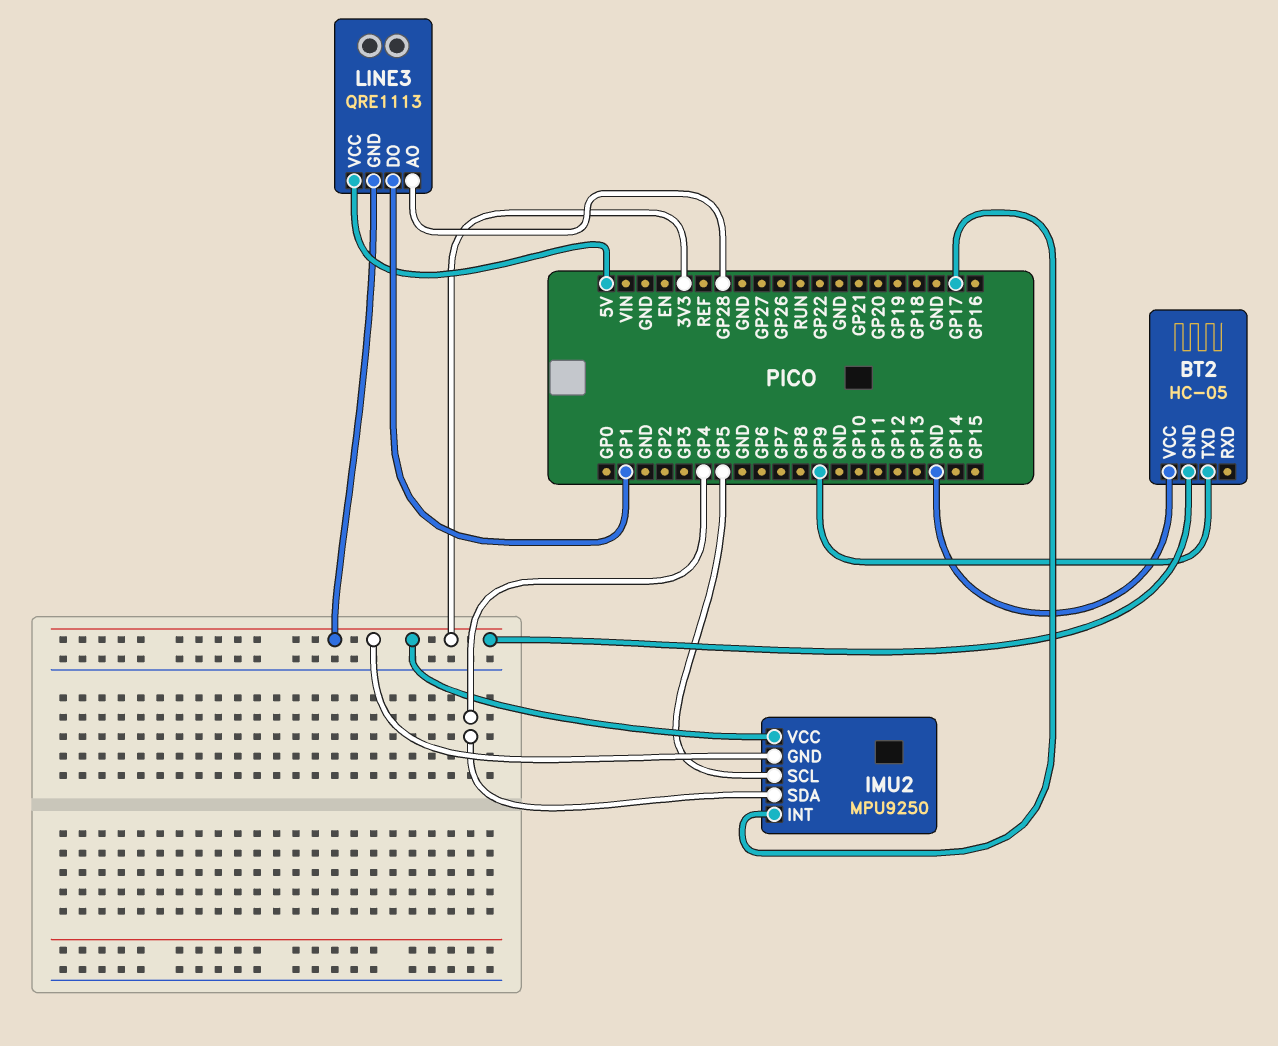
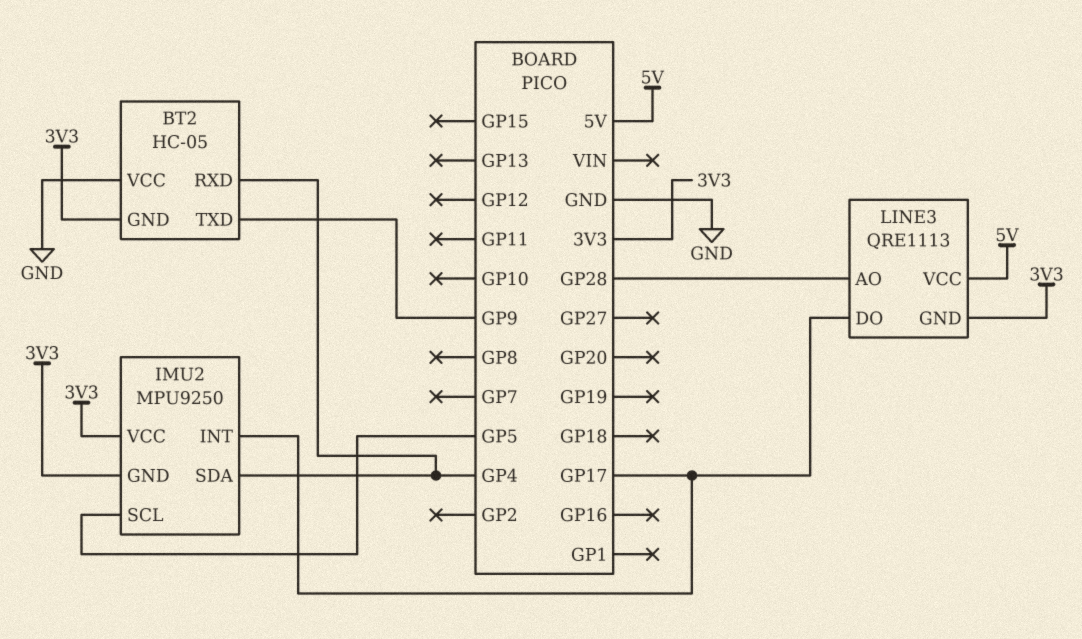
BT2 pin RXD: none -> GP4
LINE3 pin DO: GP1 -> GP17

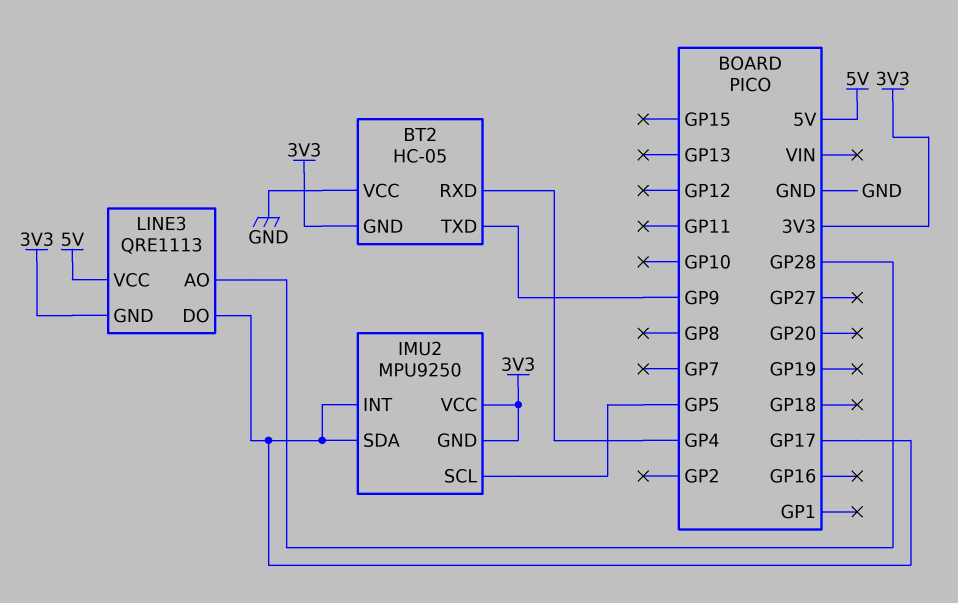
IMU2 pin SDA: GP4 -> GP17

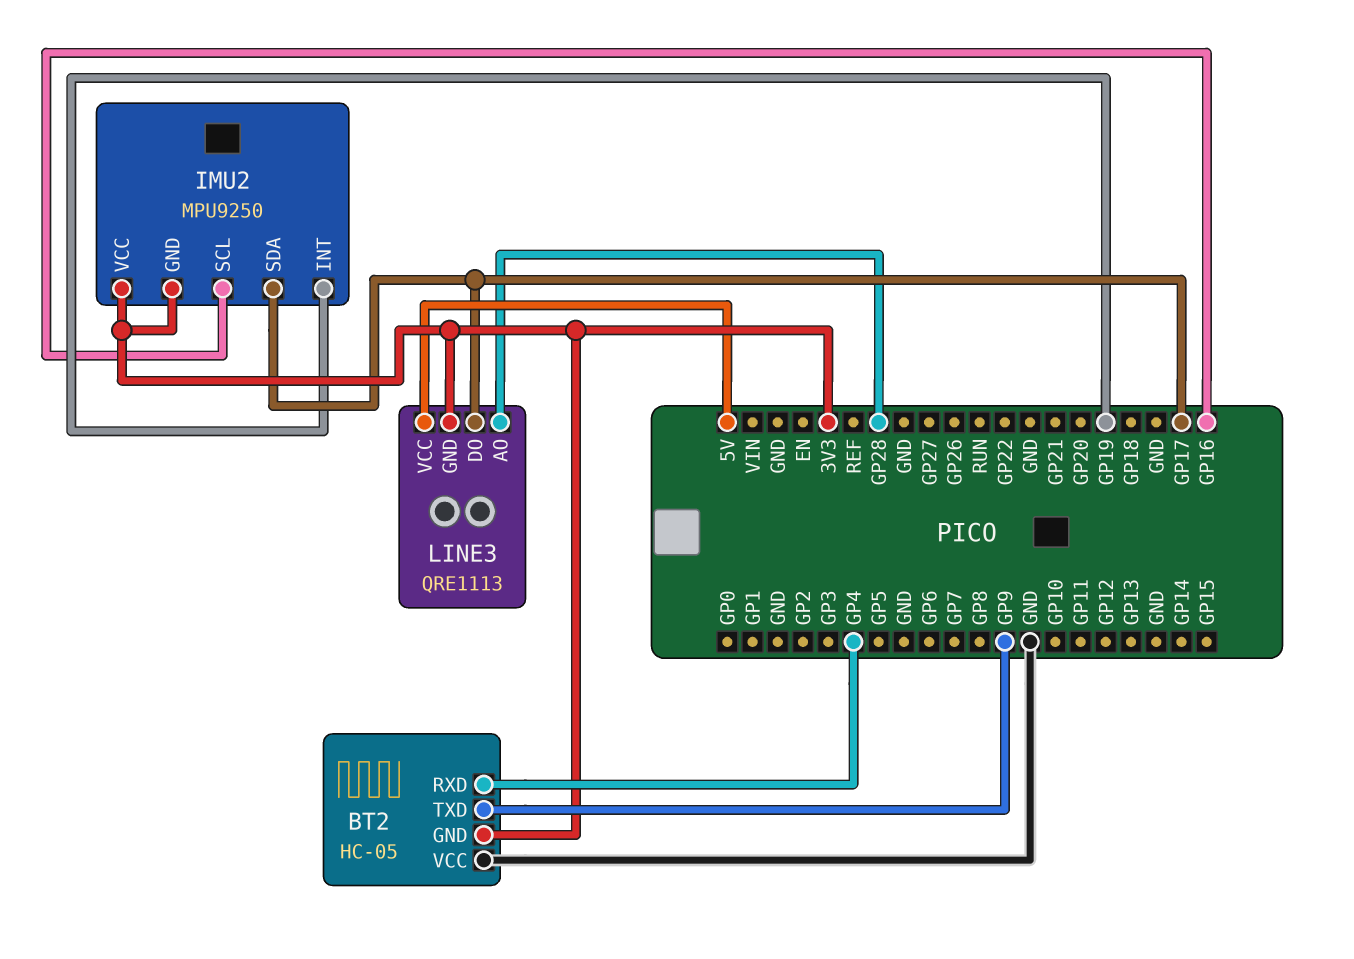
IMU2 pin INT: GP17 -> GP19
IMU2 pin SCL: GP5 -> GP16

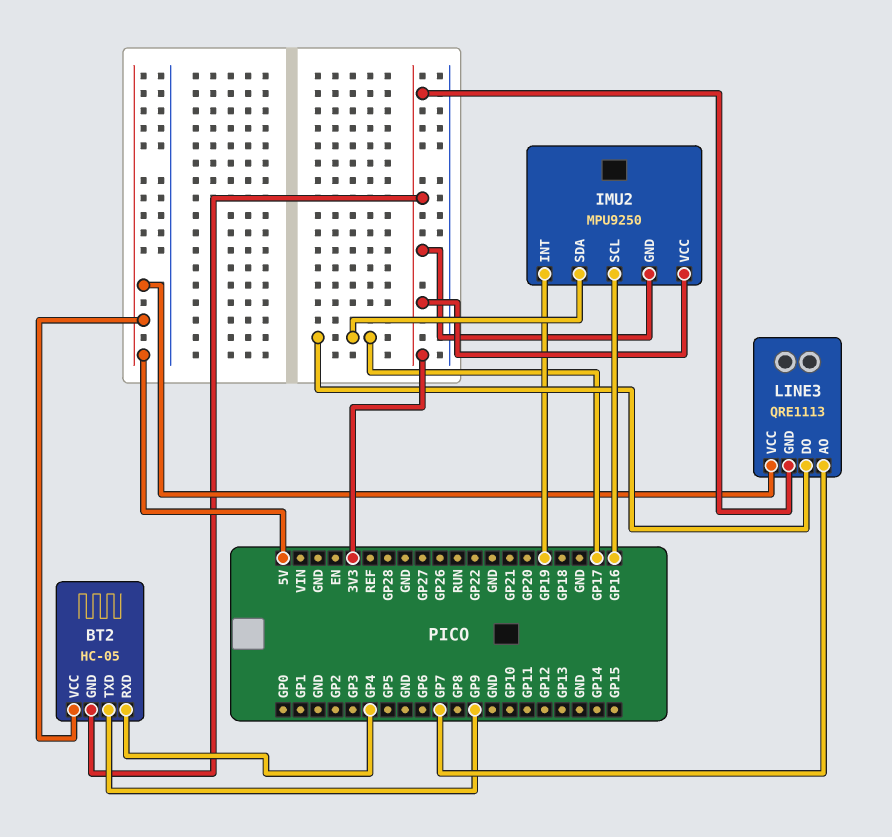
BT2 pin VCC: GND -> 5V
LINE3 pin AO: GP28 -> GP7

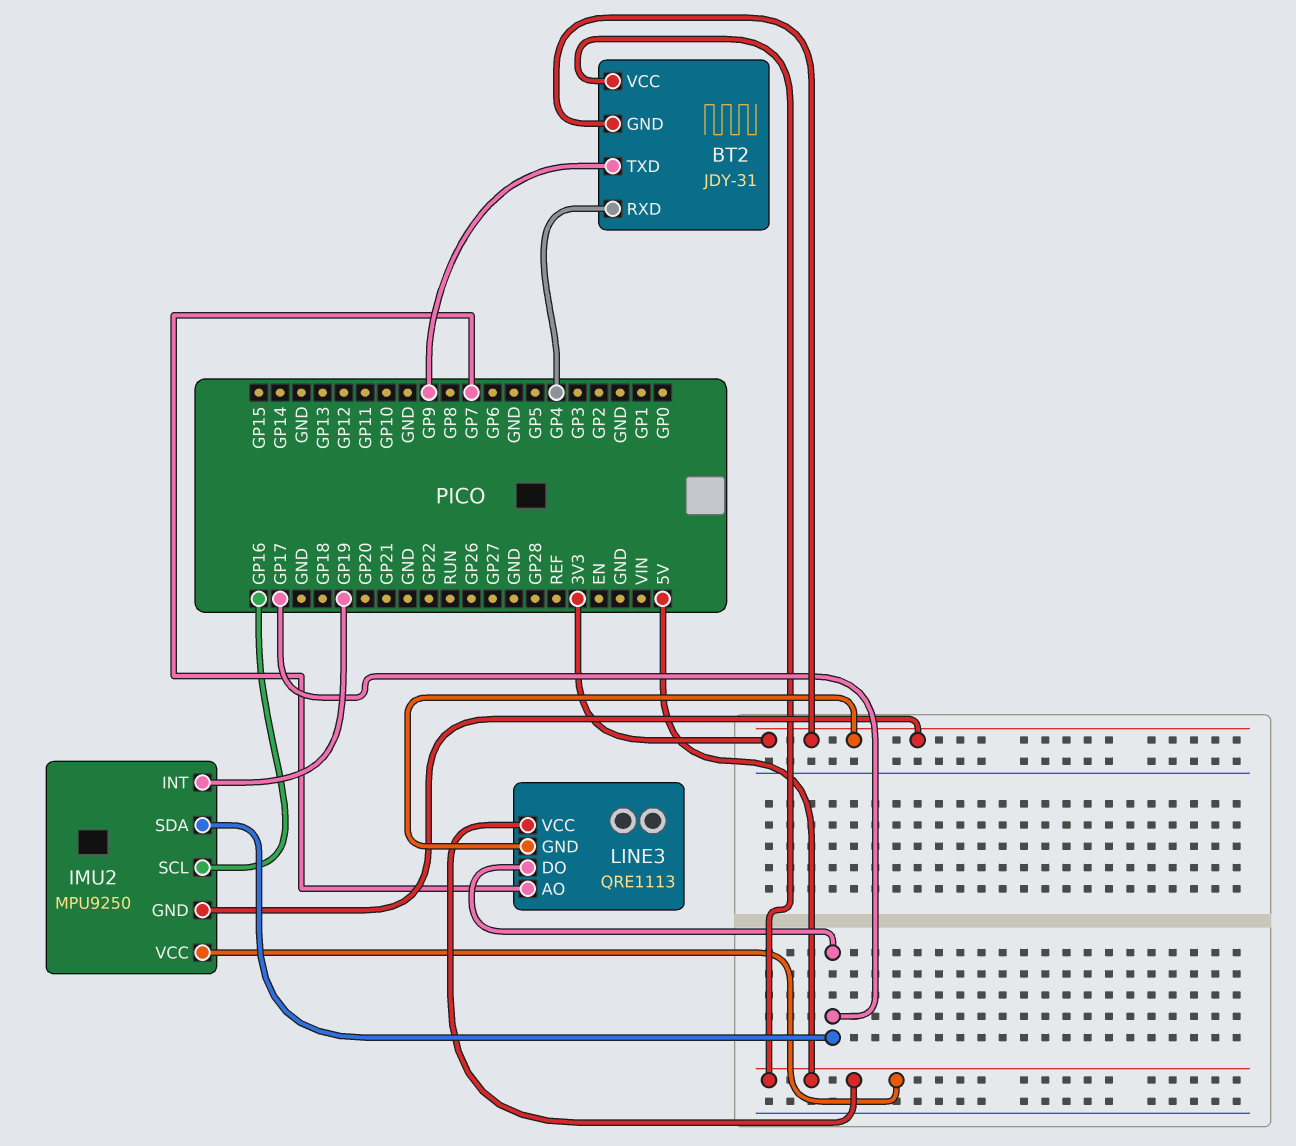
BT2: HC-05 -> JDY-31
IMU2 pin VCC: 3V3 -> 5V

